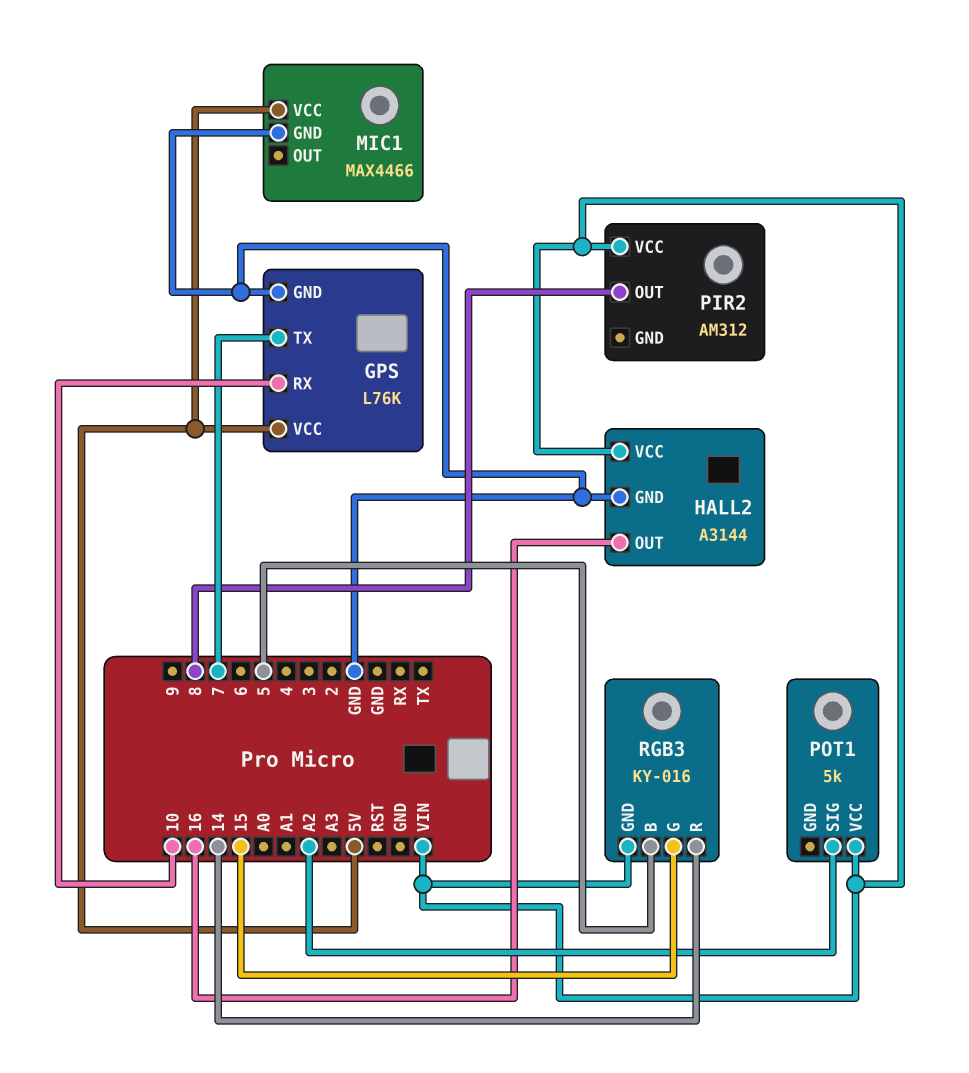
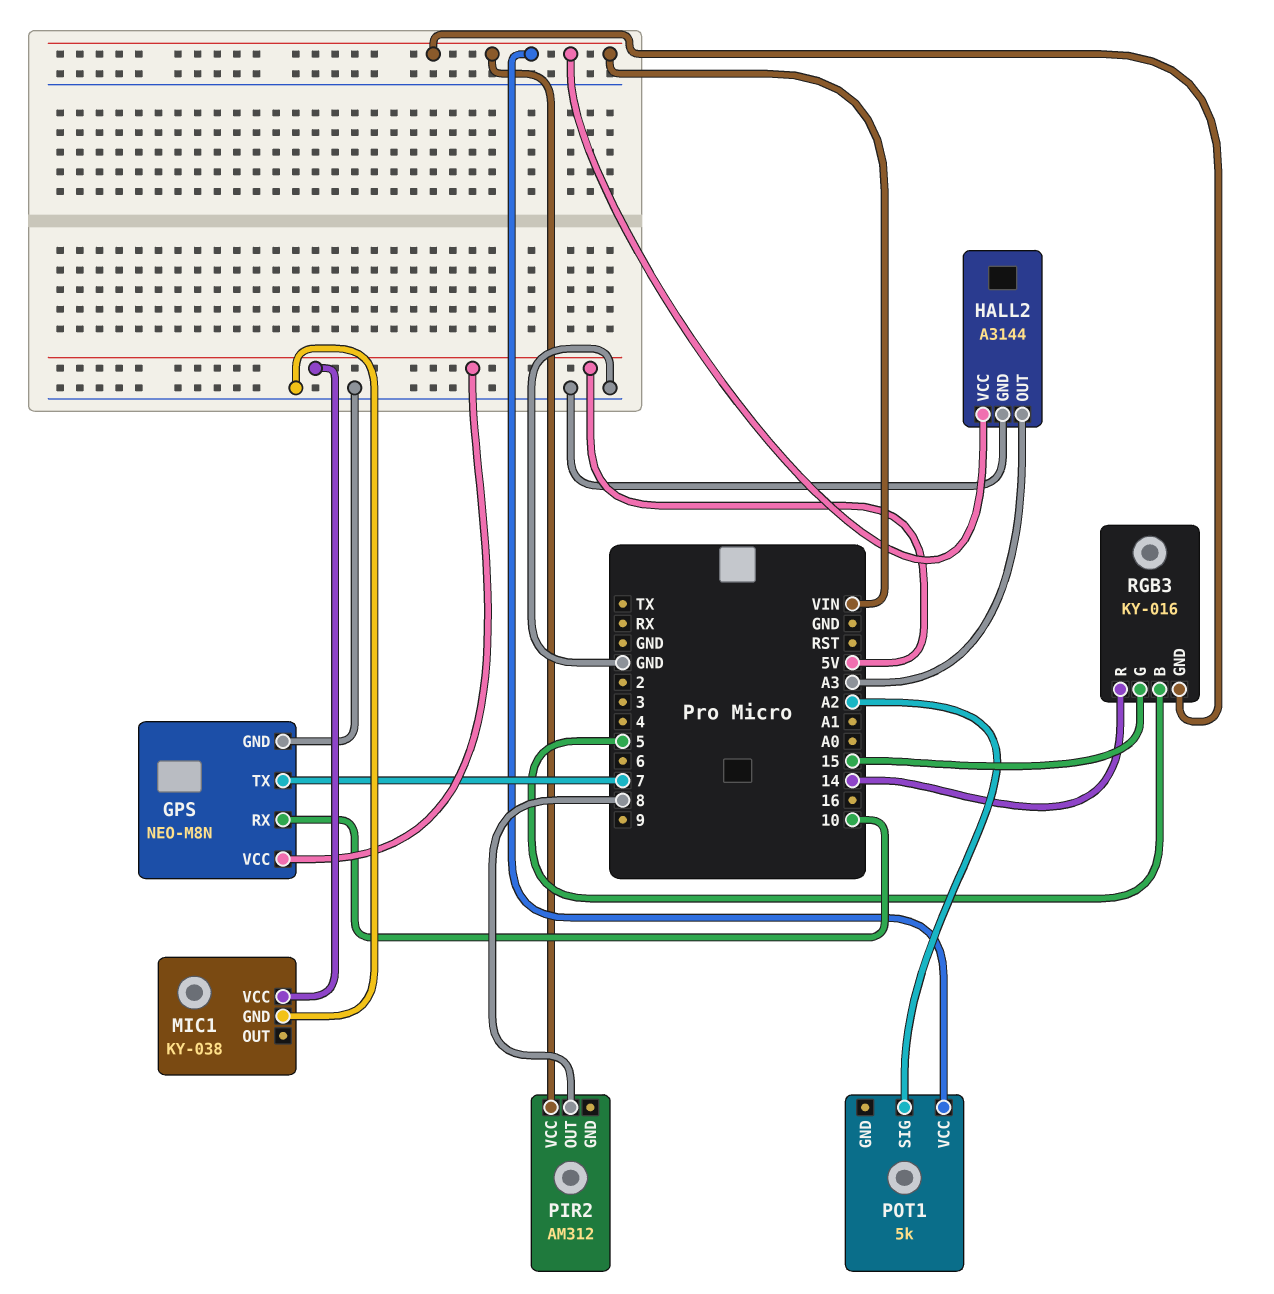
GPS: L76K -> NEO-M8N
HALL2 pin OUT: 16 -> A3
MIC1: MAX4466 -> KY-038

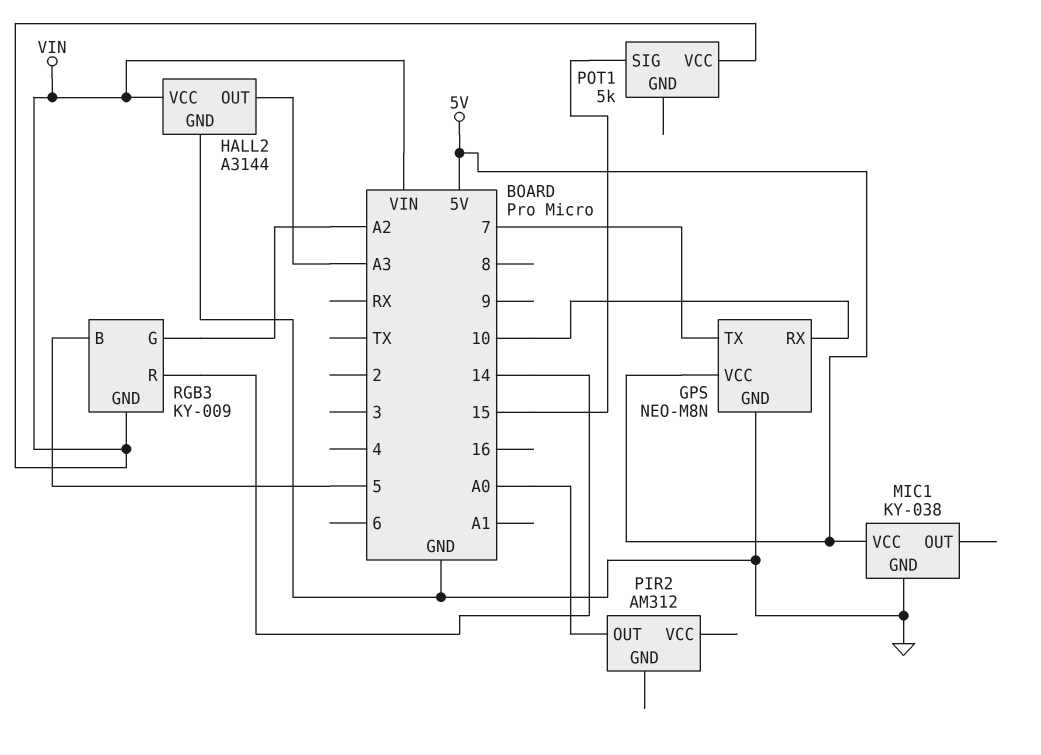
PIR2 pin OUT: 8 -> A0
PIR2 pin VCC: VIN -> none
POT1 pin SIG: A2 -> 15
RGB3: KY-016 -> KY-009
RGB3 pin G: 15 -> A2

